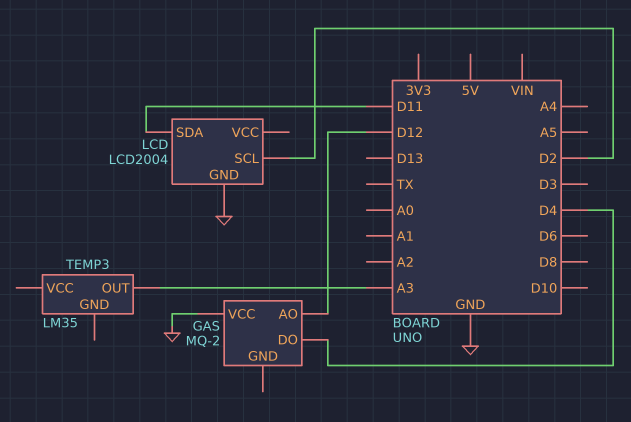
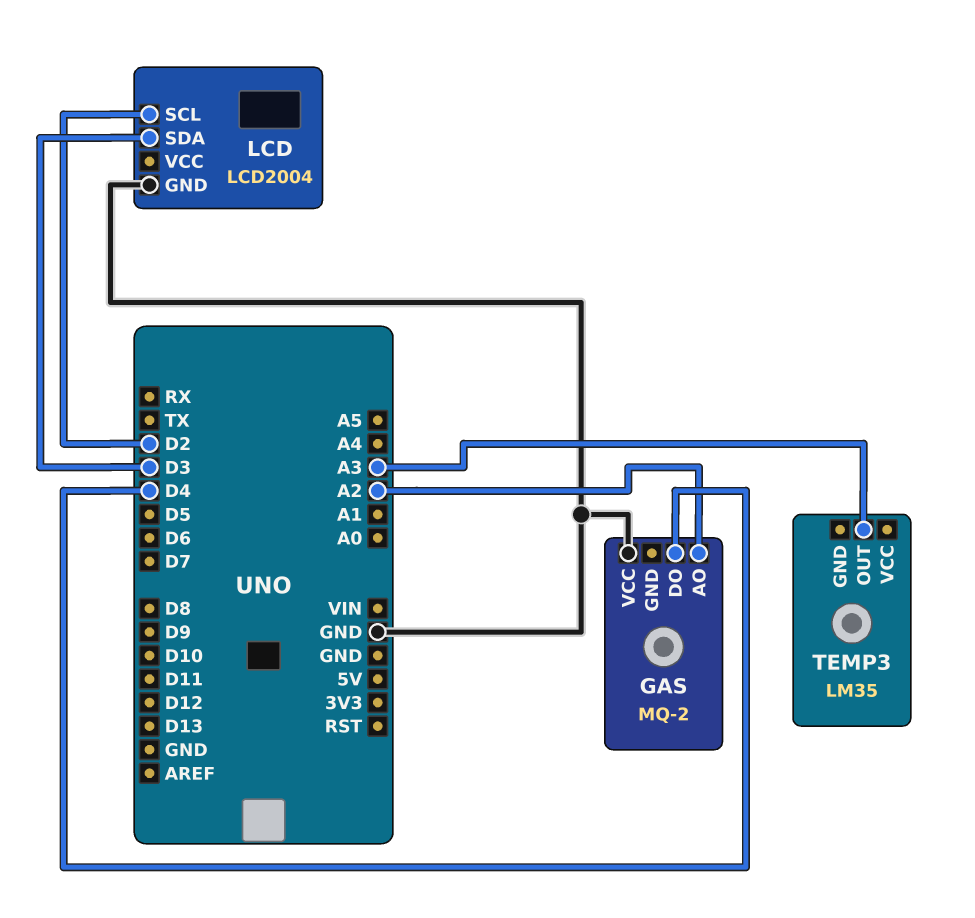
GAS pin AO: D12 -> A2
LCD pin SDA: D11 -> D3

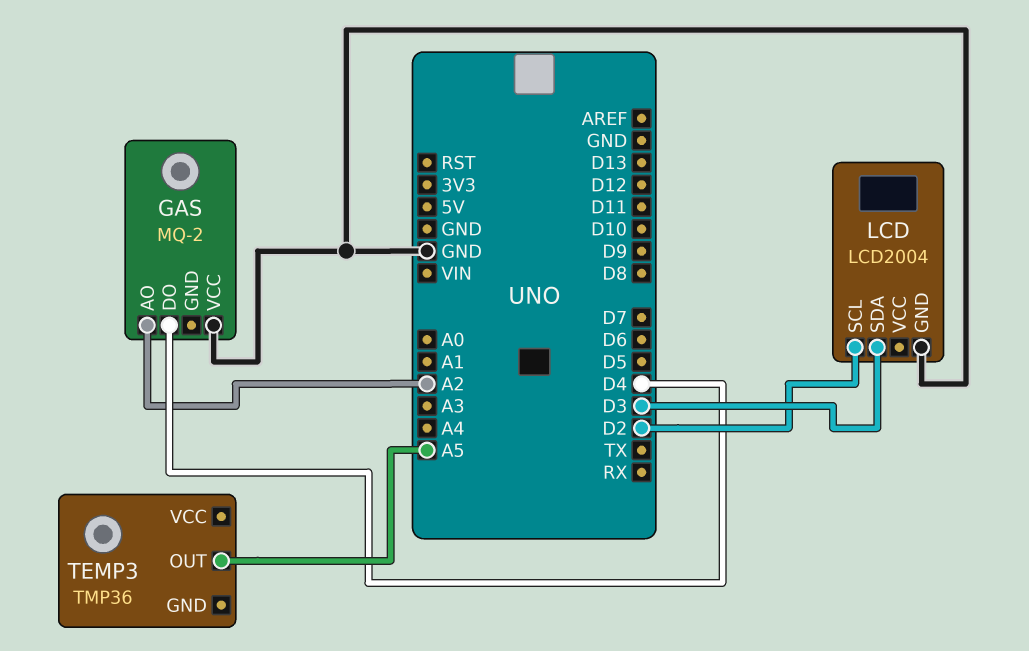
TEMP3: LM35 -> TMP36
TEMP3 pin OUT: A3 -> A5

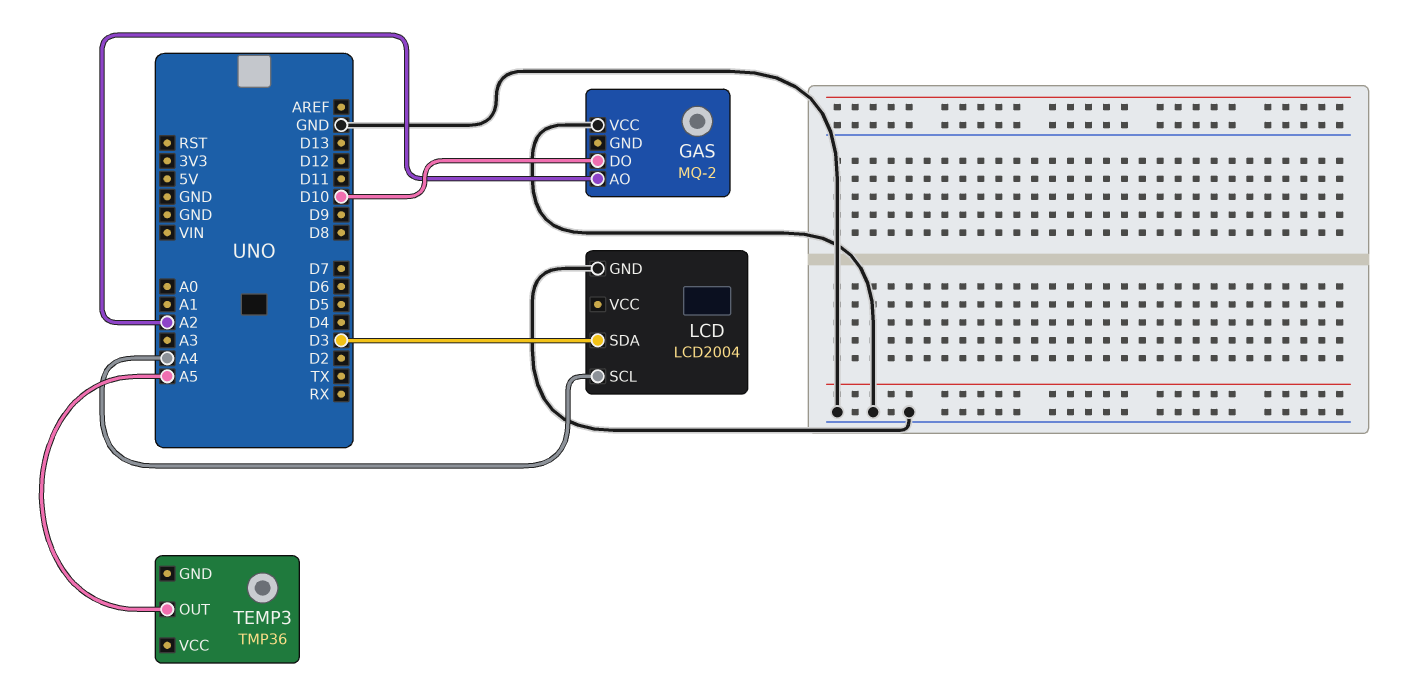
GAS pin DO: D4 -> D10
LCD pin SCL: D2 -> A4

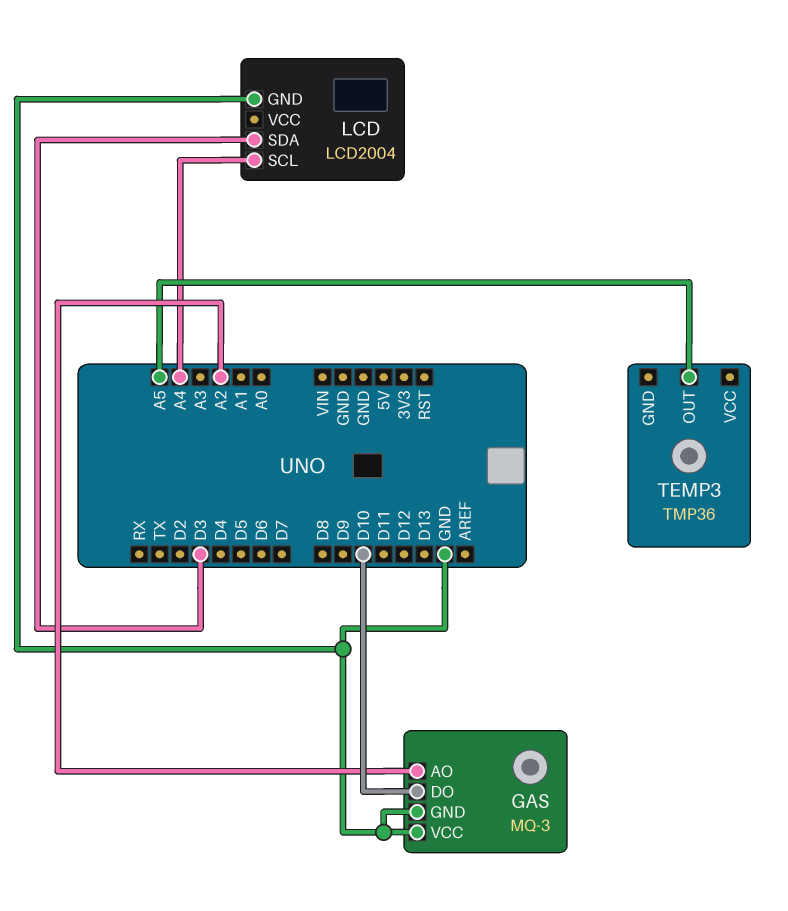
GAS: MQ-2 -> MQ-3
GAS pin GND: none -> GND

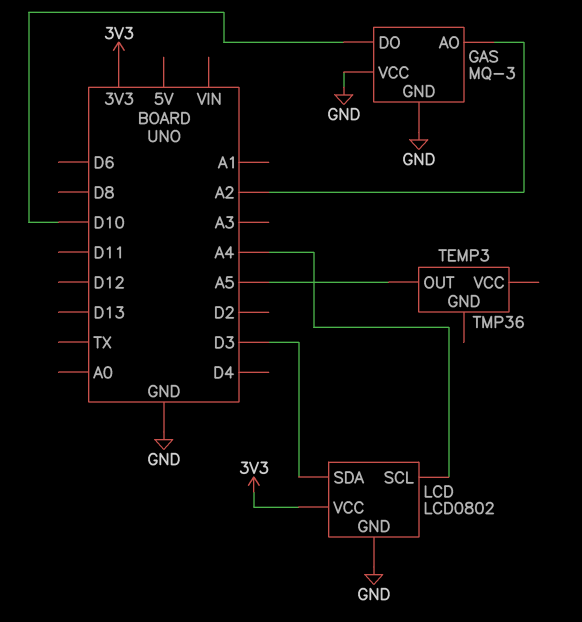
LCD: LCD2004 -> LCD0802
LCD pin VCC: none -> 3V3

